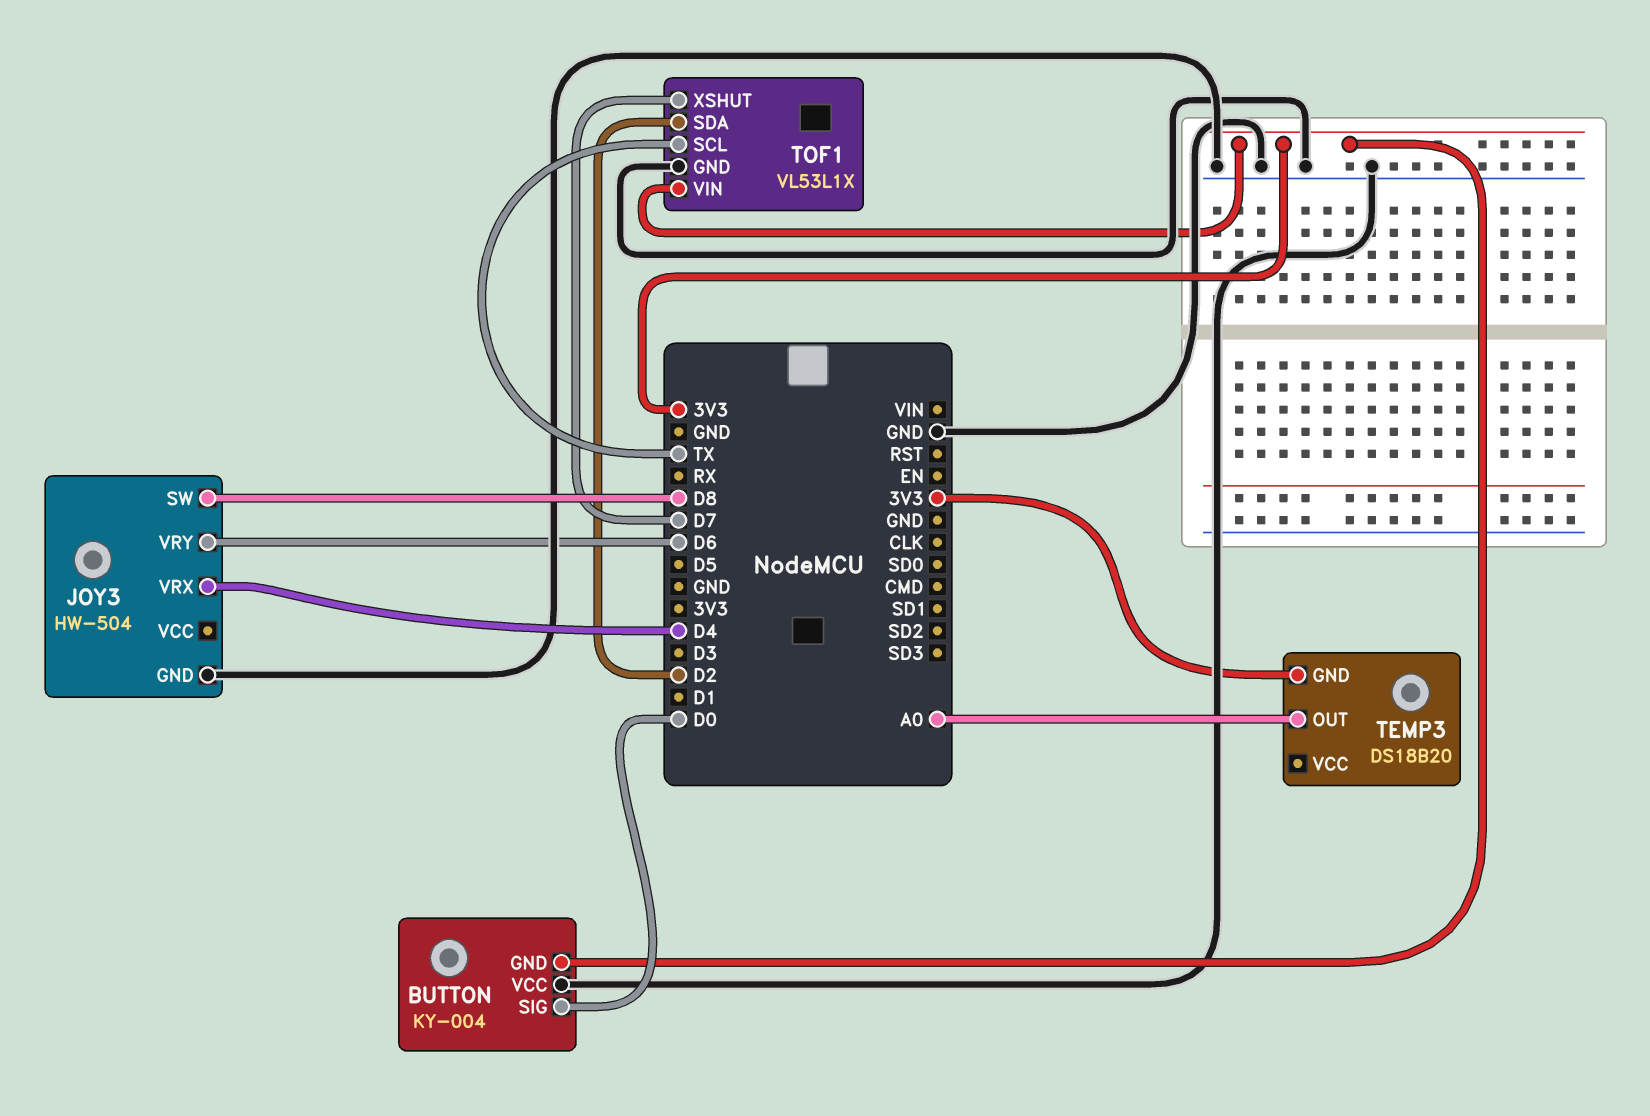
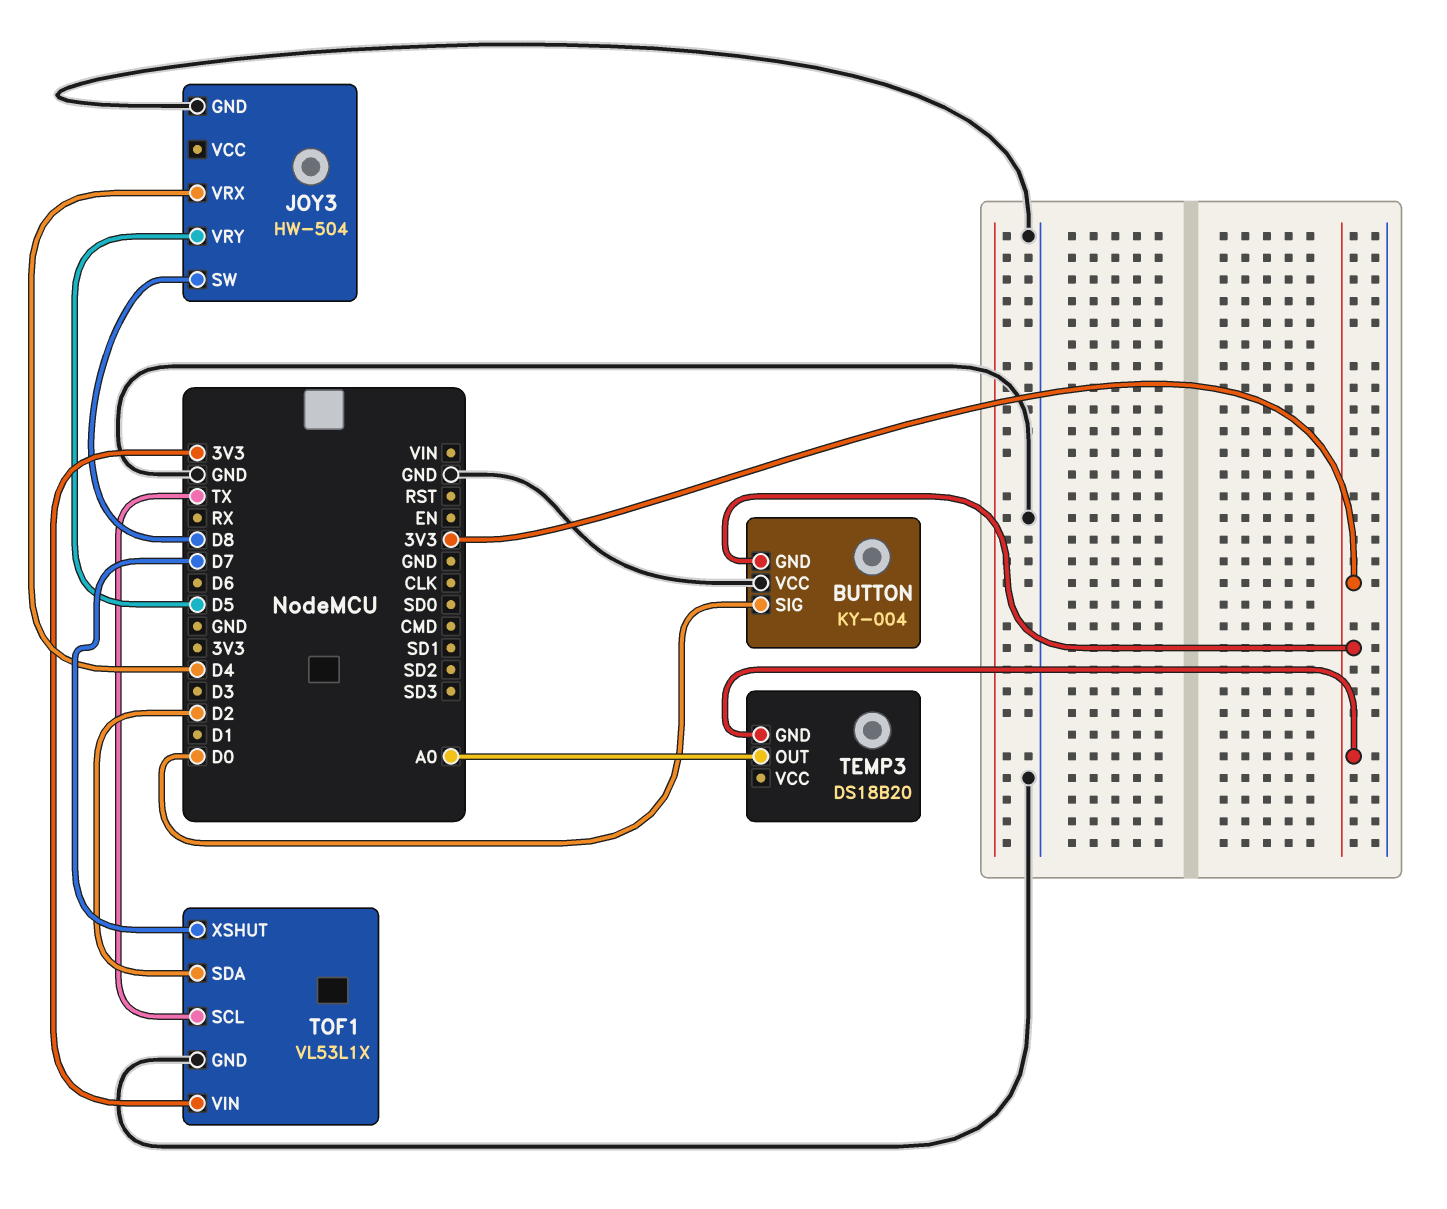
JOY3 pin VRY: D6 -> D5

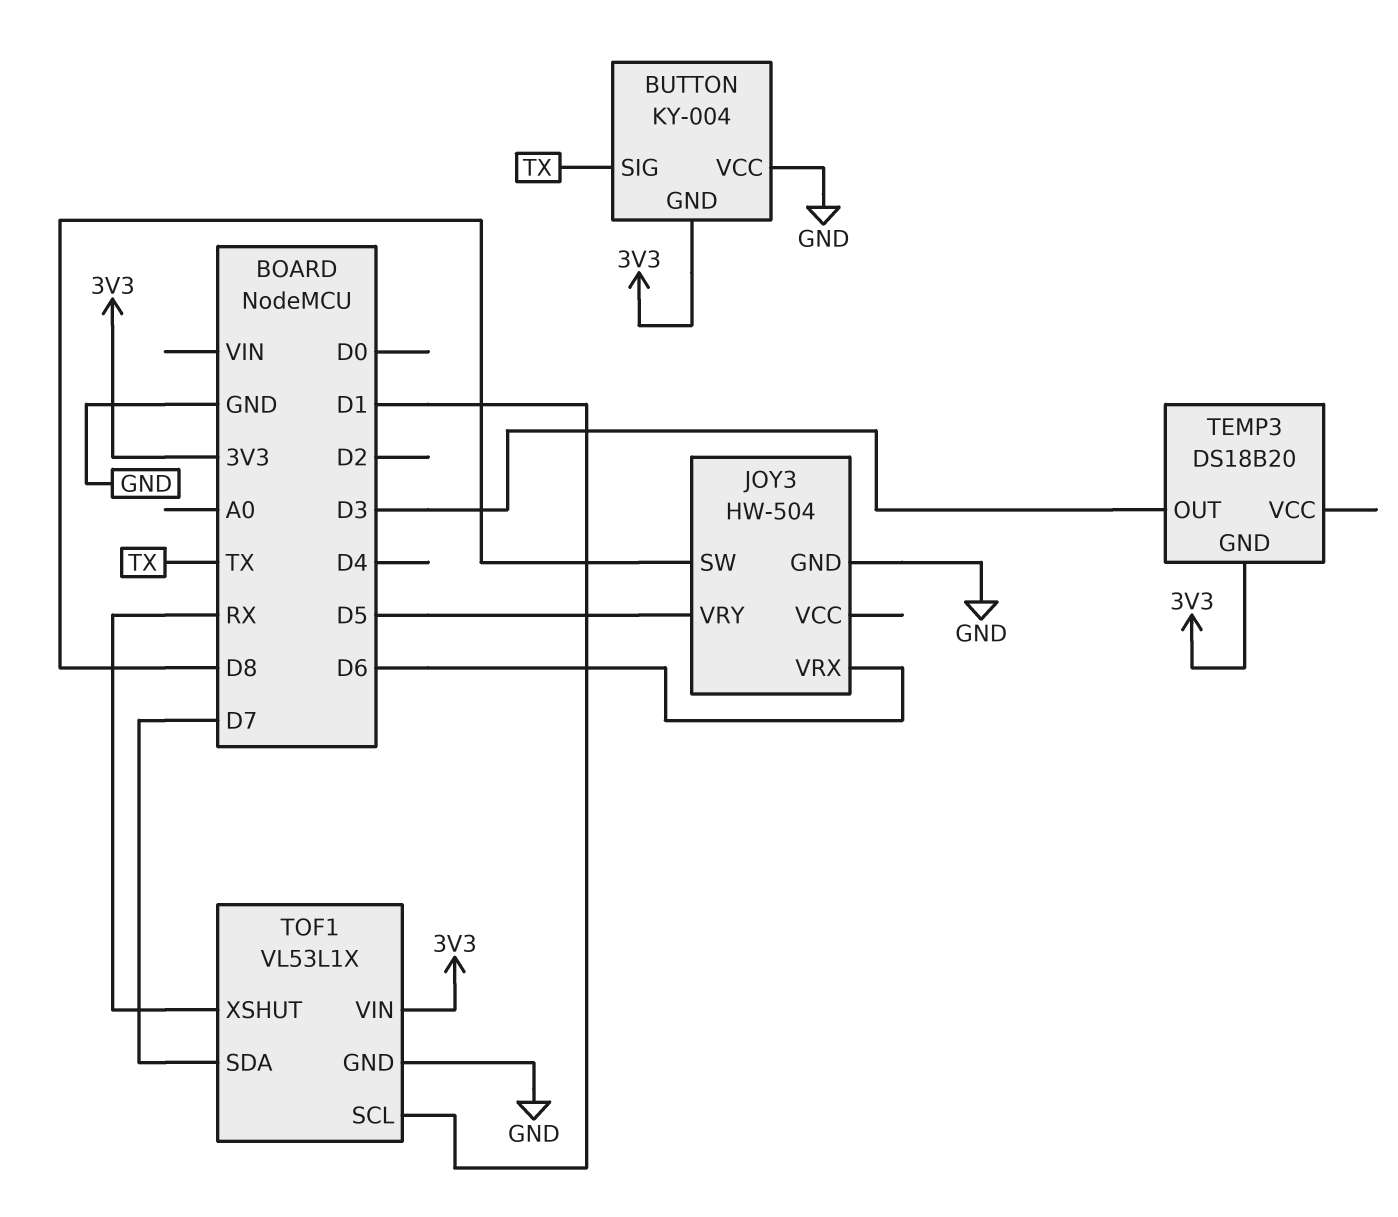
BUTTON pin SIG: D0 -> TX
JOY3 pin VRX: D4 -> D6
TEMP3 pin OUT: A0 -> D3
TOF1 pin SCL: TX -> D1
TOF1 pin SDA: D2 -> D7
TOF1 pin XSHUT: D7 -> RX

